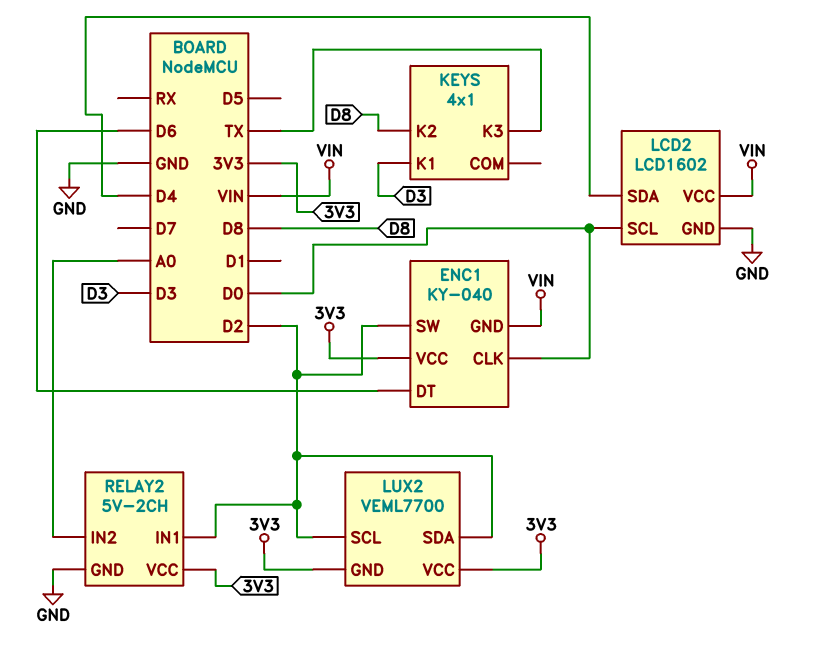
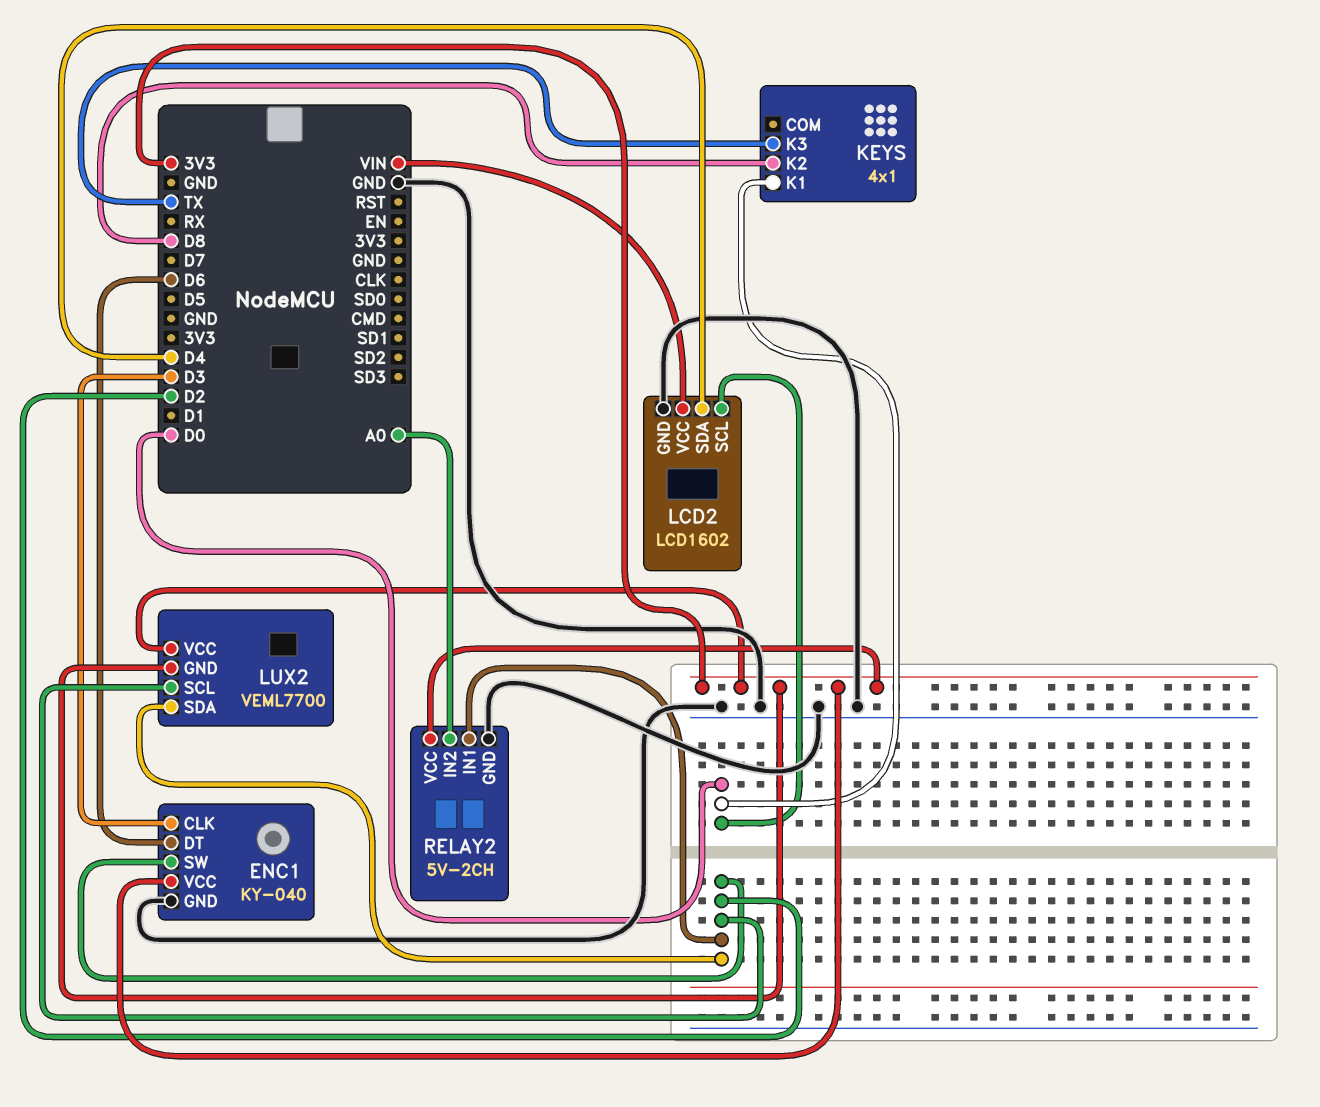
ENC1 pin CLK: D0 -> D3
ENC1 pin GND: VIN -> GND
KEYS pin K1: D3 -> D0

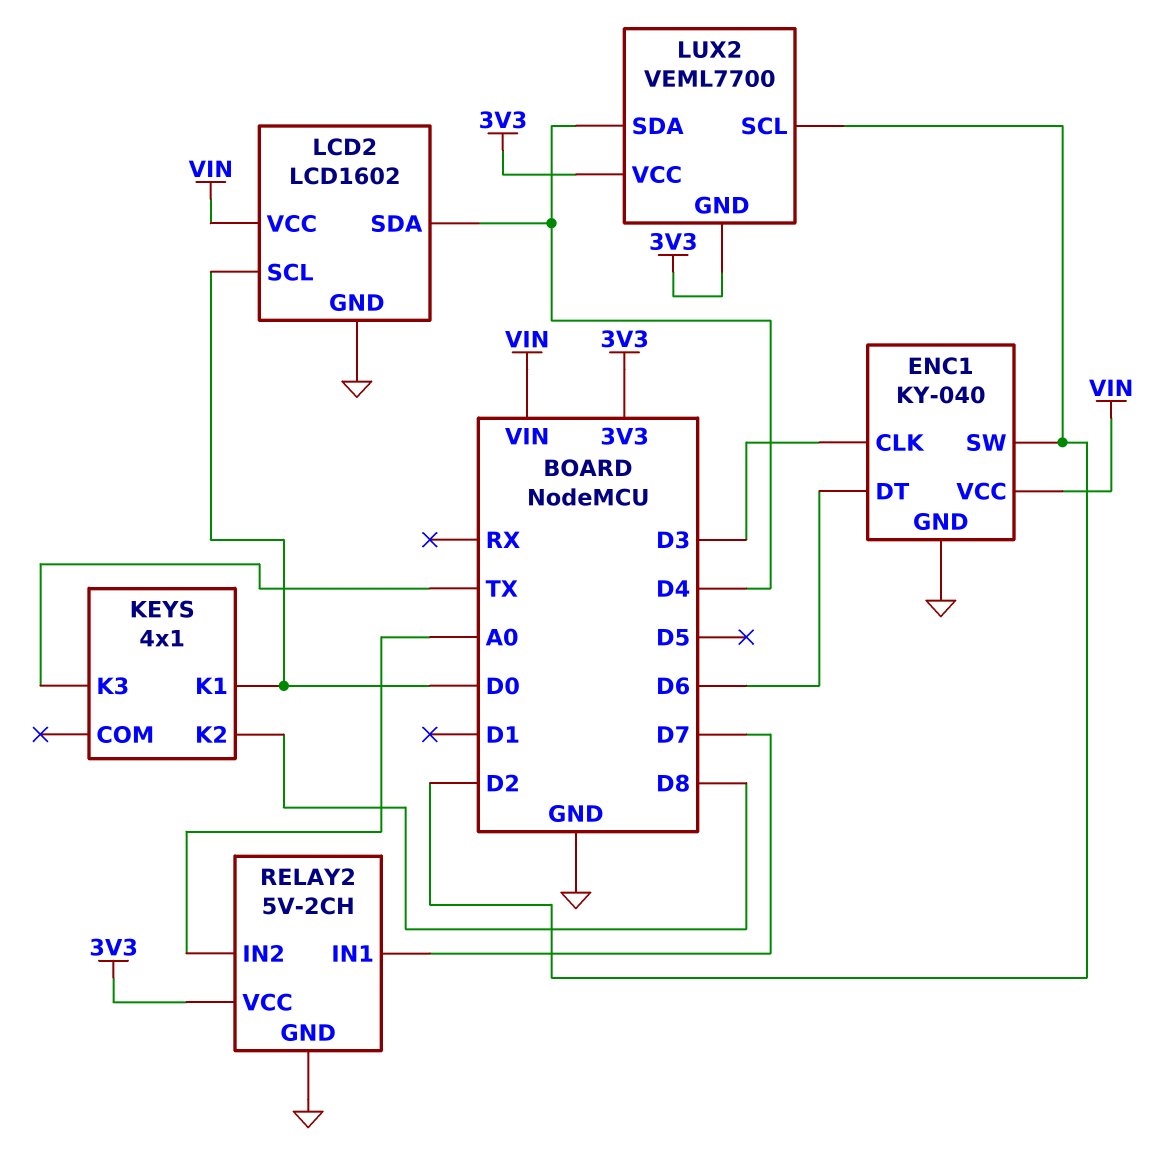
ENC1 pin VCC: 3V3 -> VIN
LUX2 pin SDA: D2 -> D4
RELAY2 pin IN1: D2 -> D7

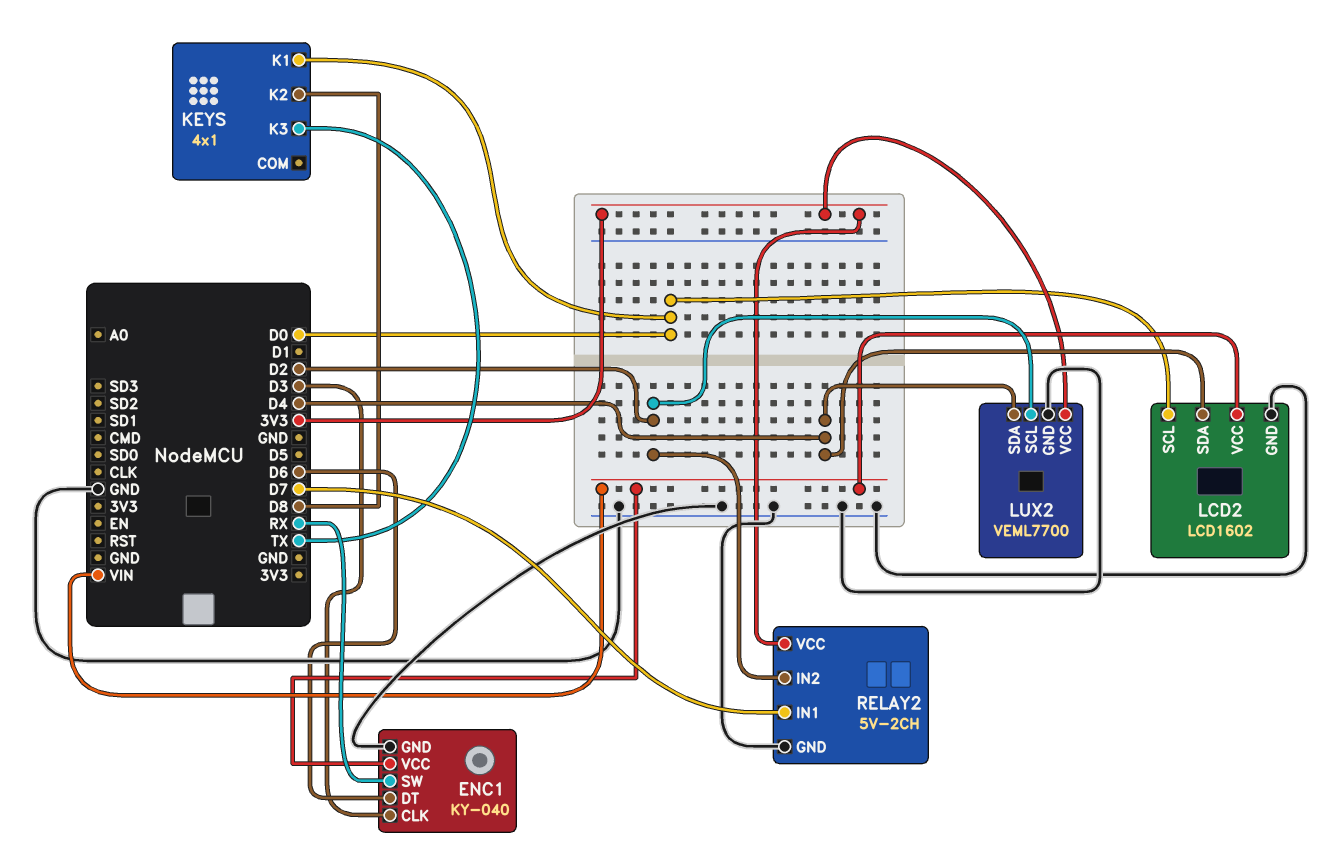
ENC1 pin SW: D2 -> RX
LUX2 pin GND: 3V3 -> GND
RELAY2 pin IN2: A0 -> D2

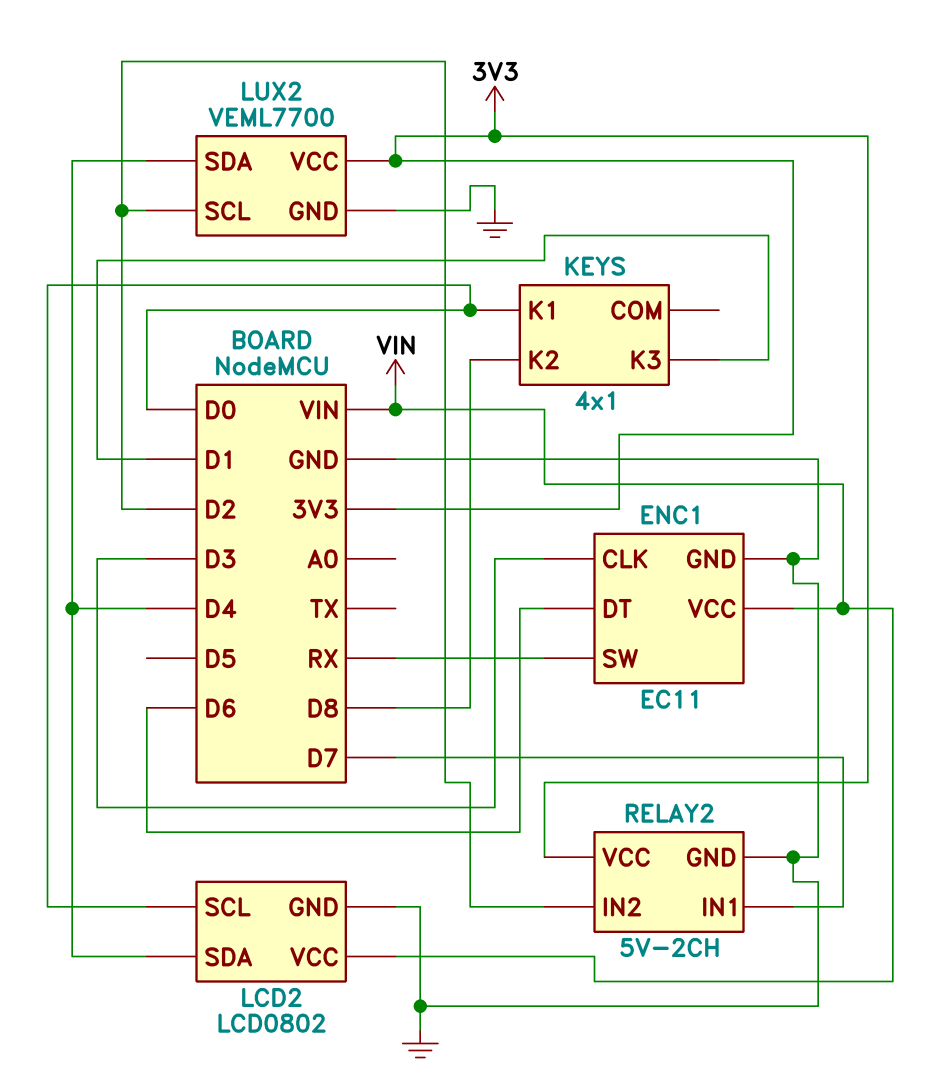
ENC1: KY-040 -> EC11
KEYS pin K3: TX -> D1
LCD2: LCD1602 -> LCD0802

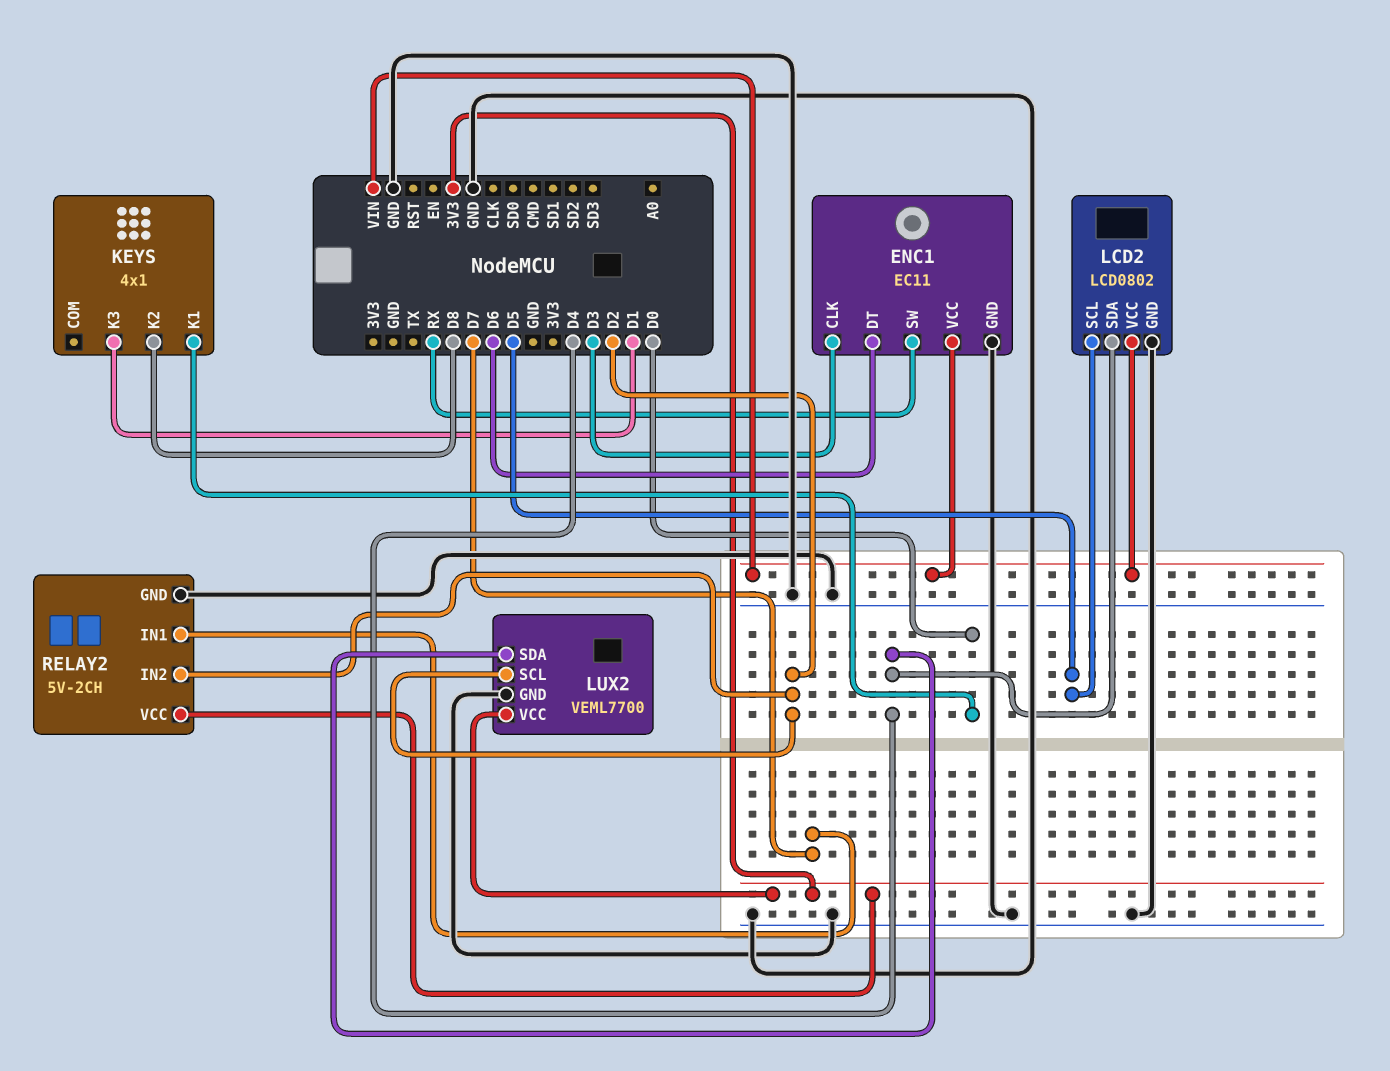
LCD2 pin SCL: D0 -> D5

